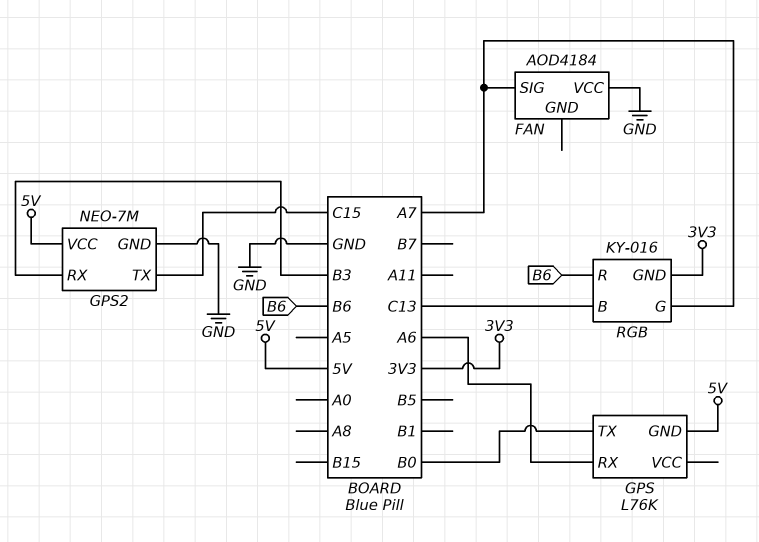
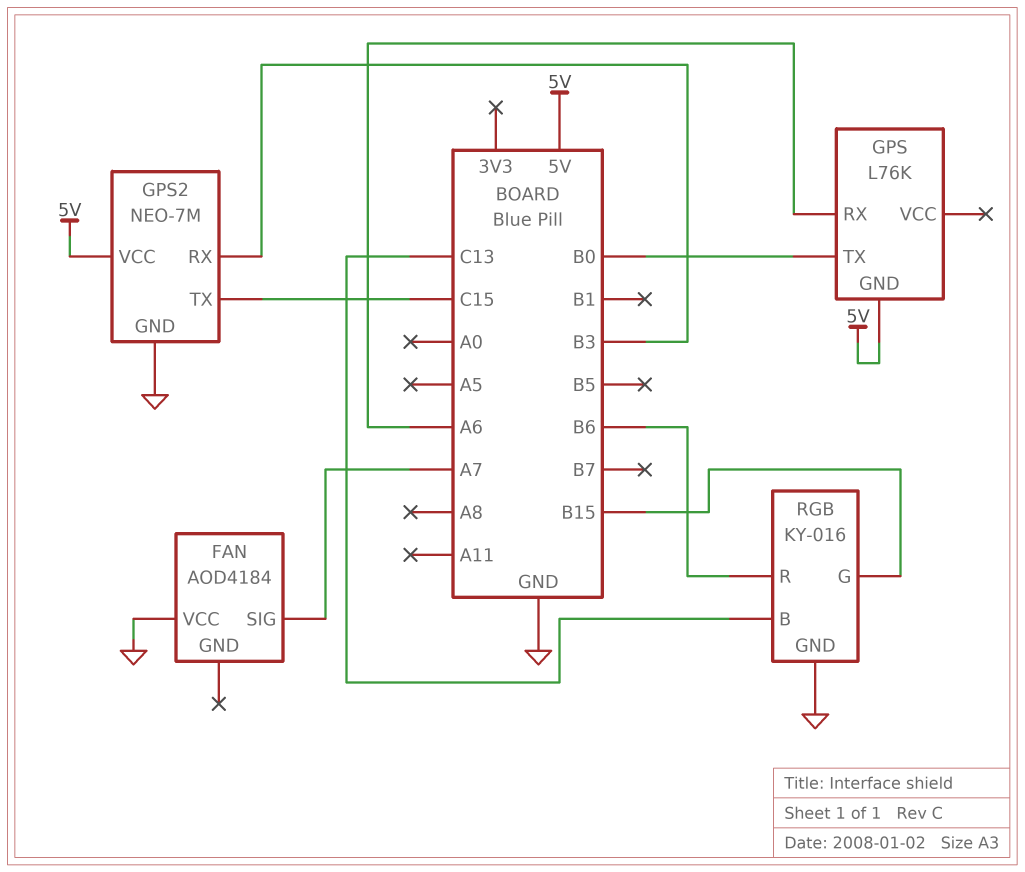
RGB pin G: A7 -> B15
RGB pin GND: 3V3 -> GND

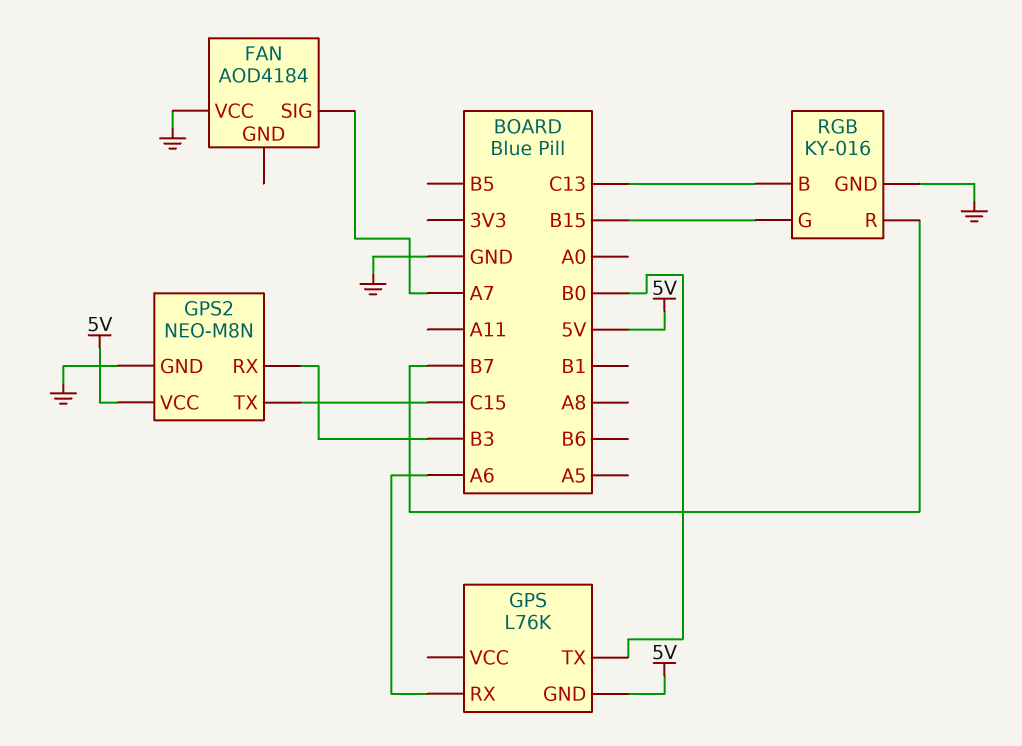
GPS2: NEO-7M -> NEO-M8N
RGB pin R: B6 -> B7

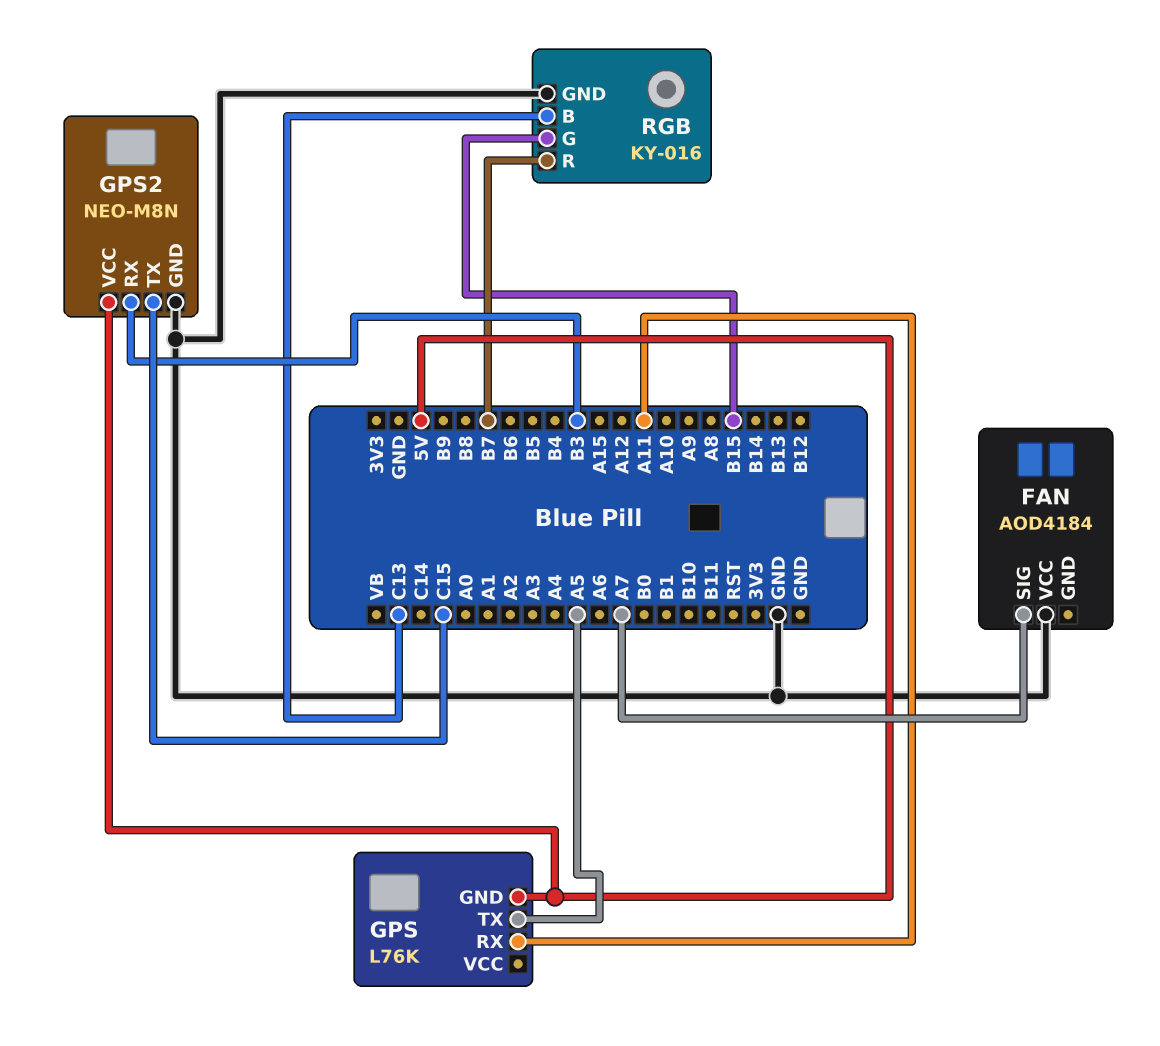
GPS pin RX: A6 -> A11
GPS pin TX: B0 -> A5

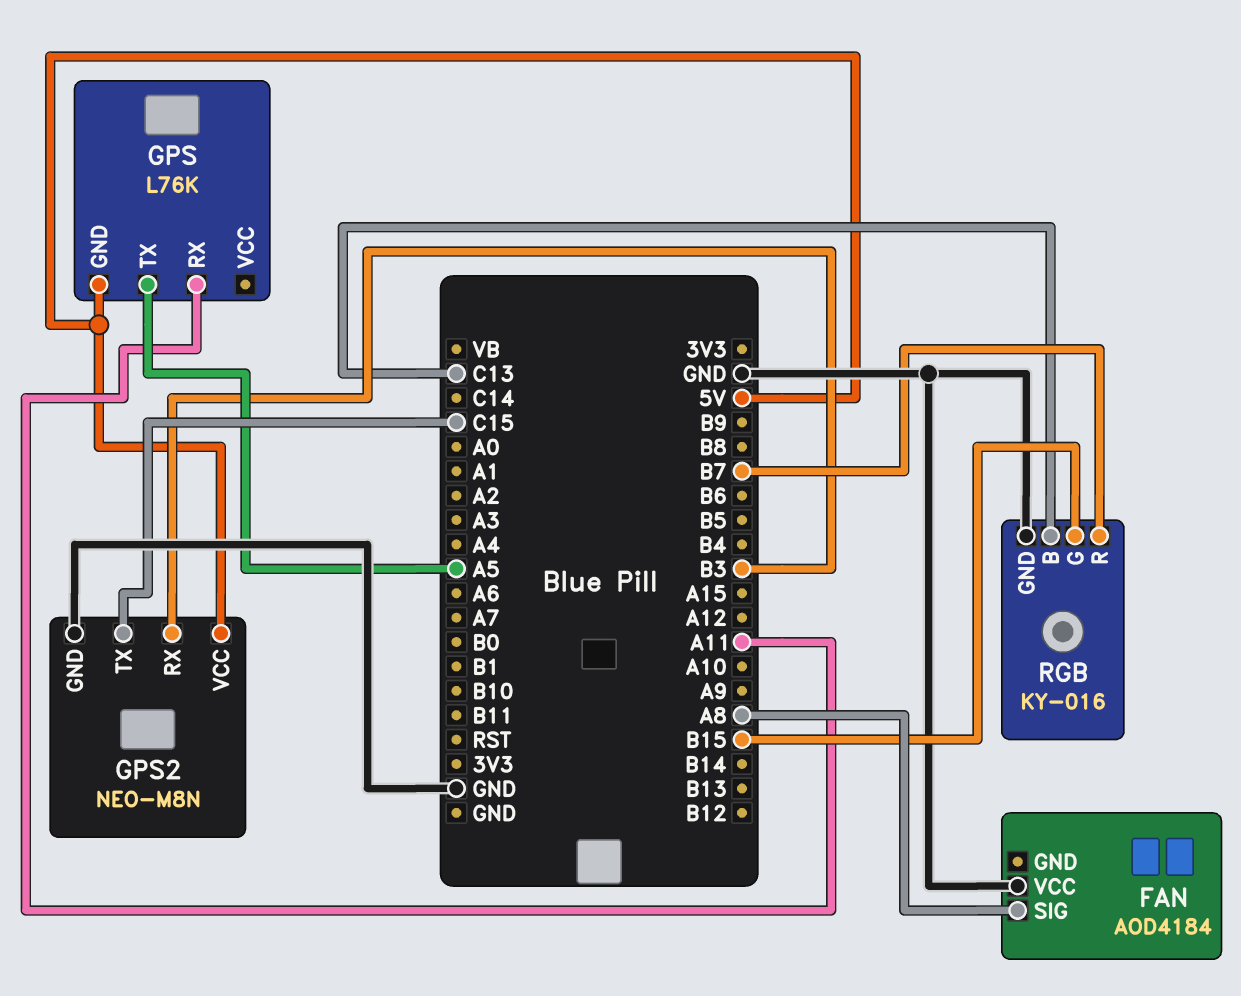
FAN pin SIG: A7 -> A8

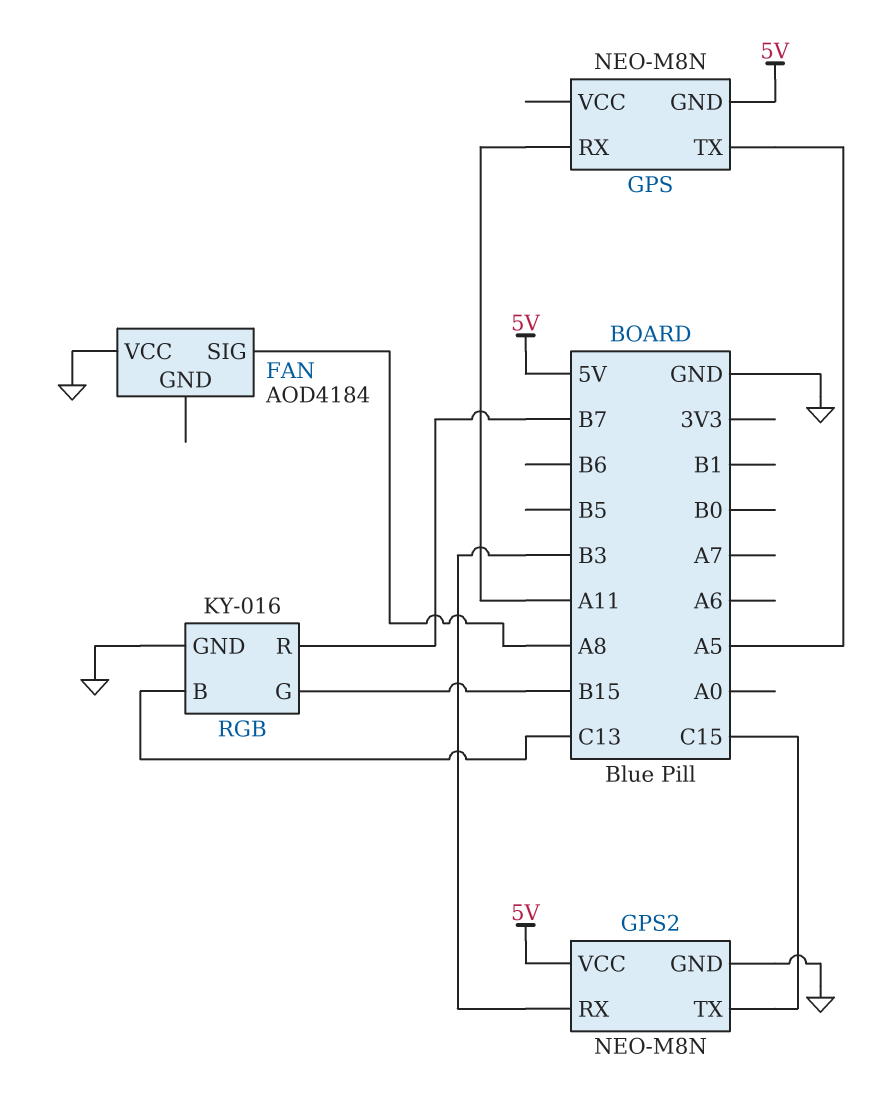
GPS: L76K -> NEO-M8N

